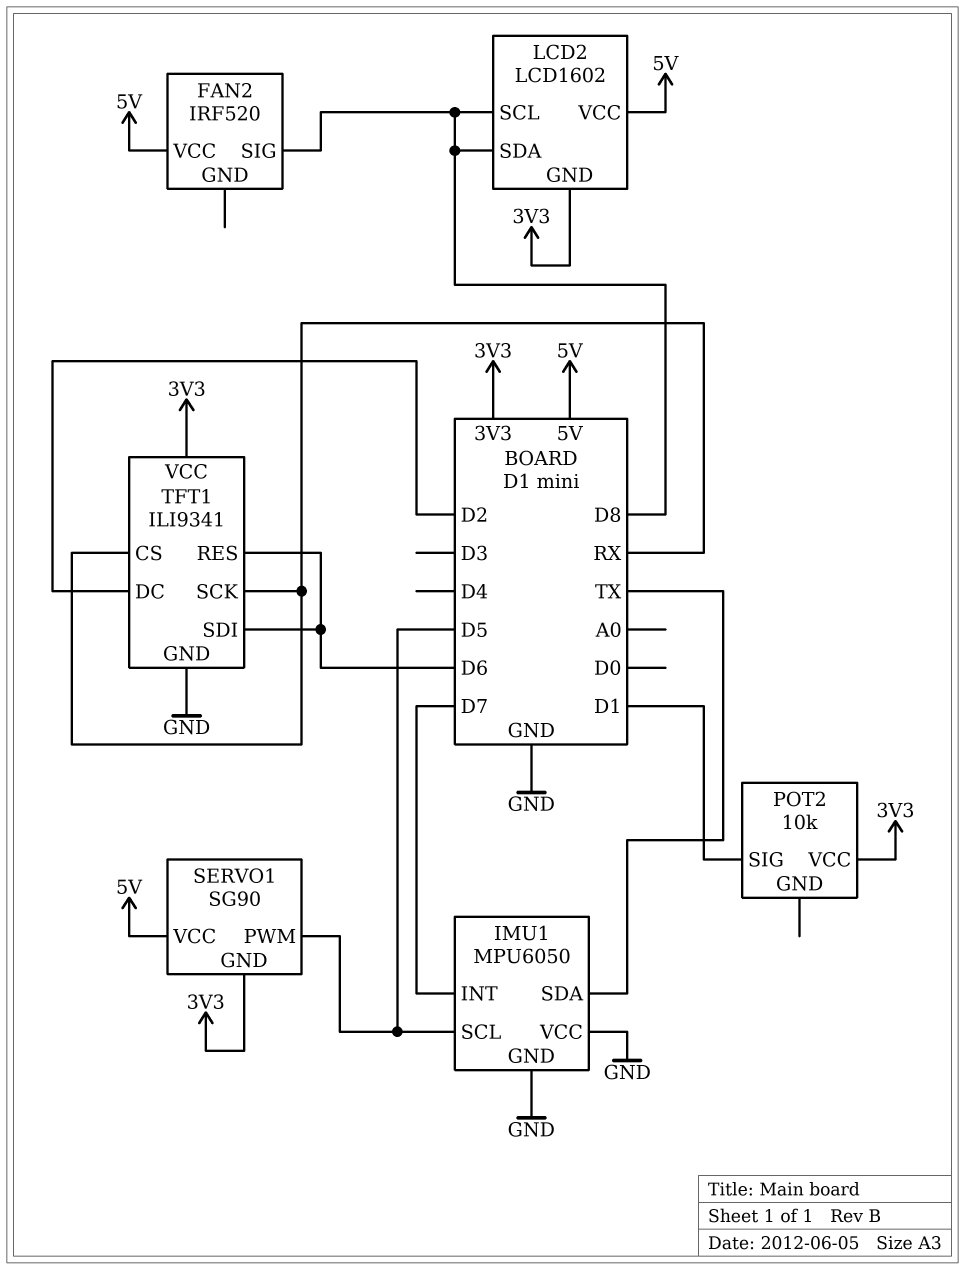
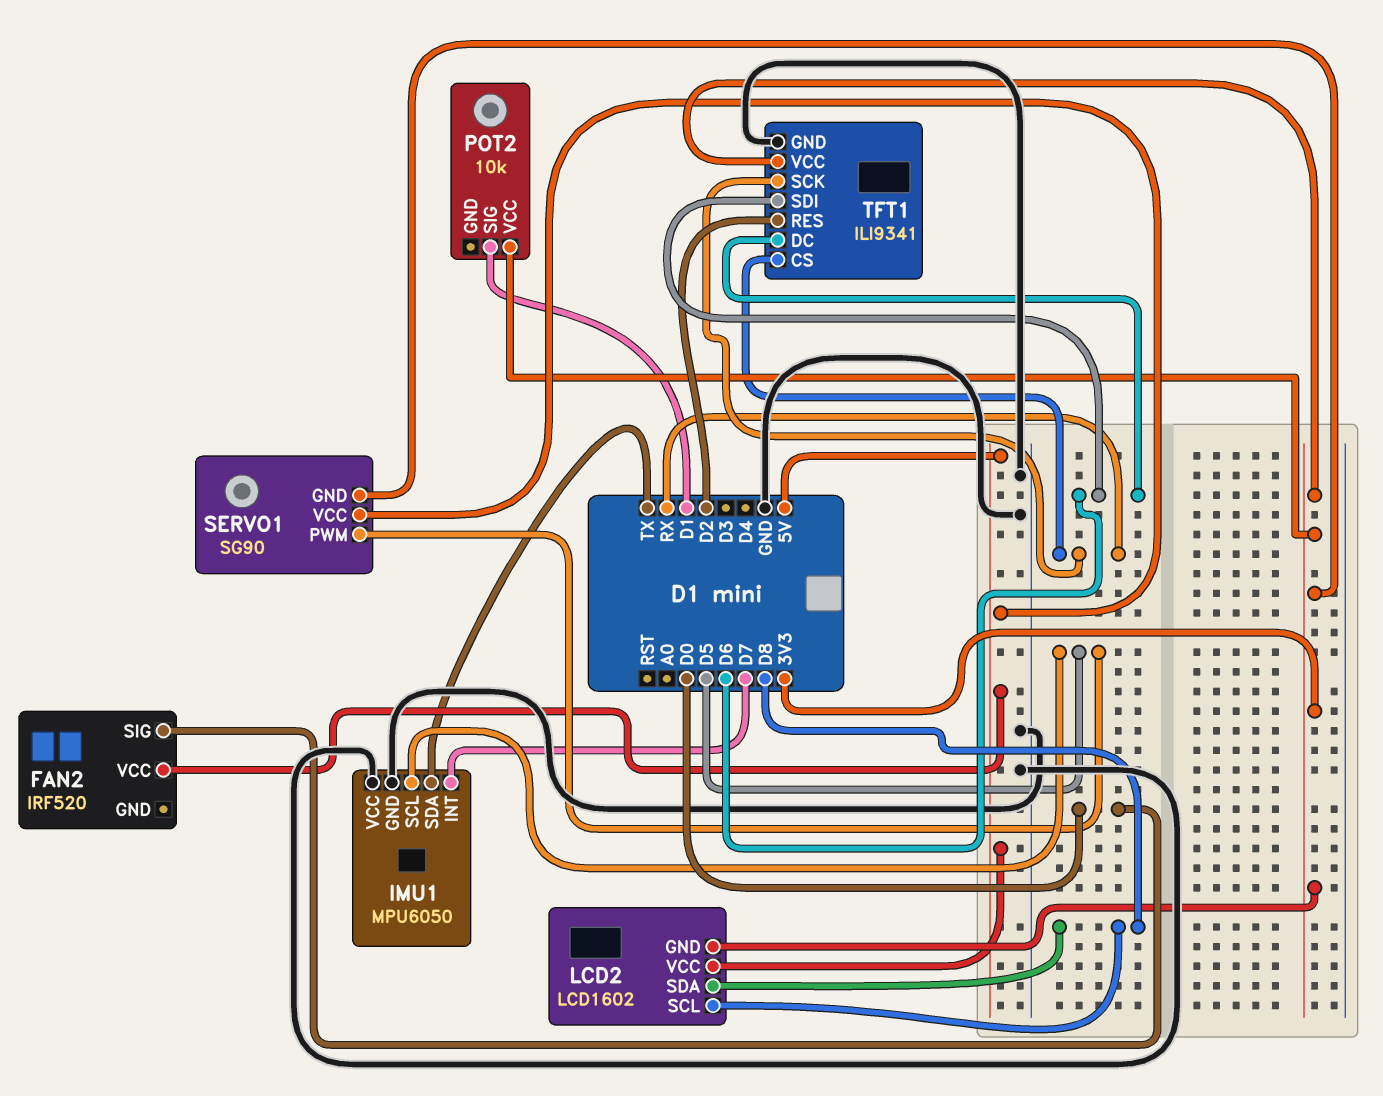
FAN2 pin SIG: D8 -> D0
TFT1 pin DC: D2 -> D6
TFT1 pin RES: D6 -> D2

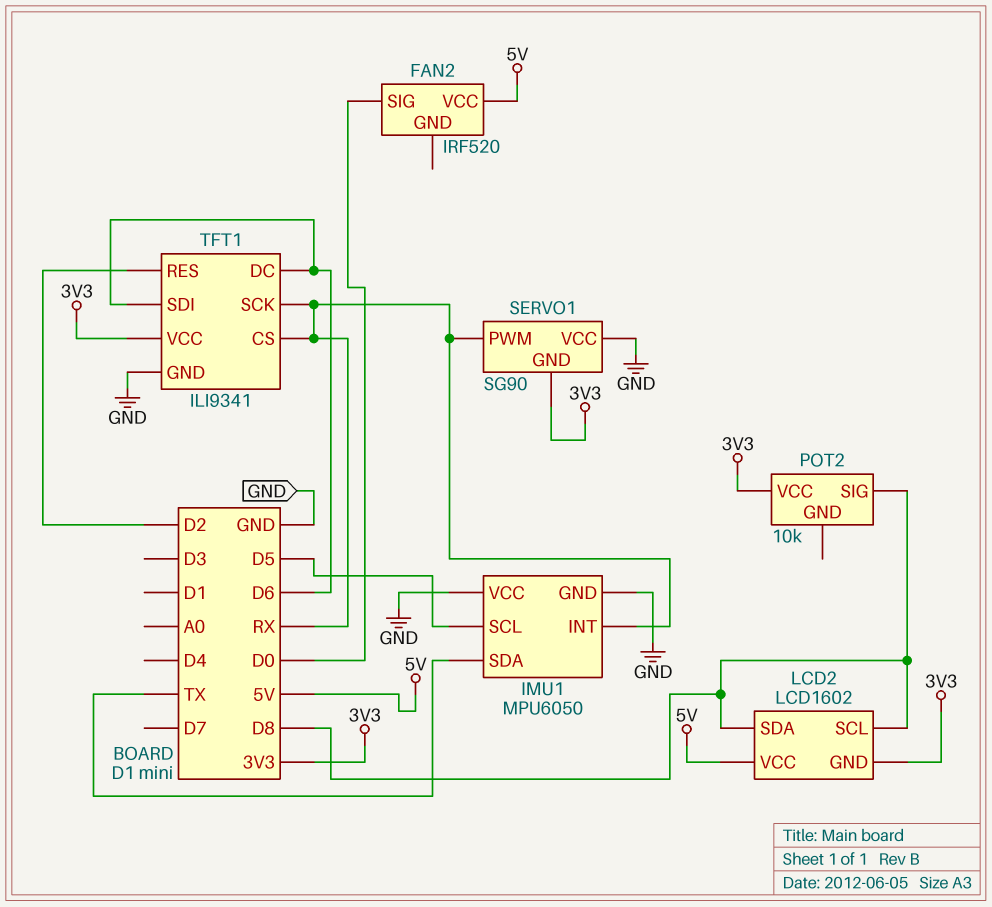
IMU1 pin INT: D7 -> RX
POT2 pin SIG: D1 -> D8
SERVO1 pin PWM: D5 -> RX
SERVO1 pin VCC: 5V -> GND

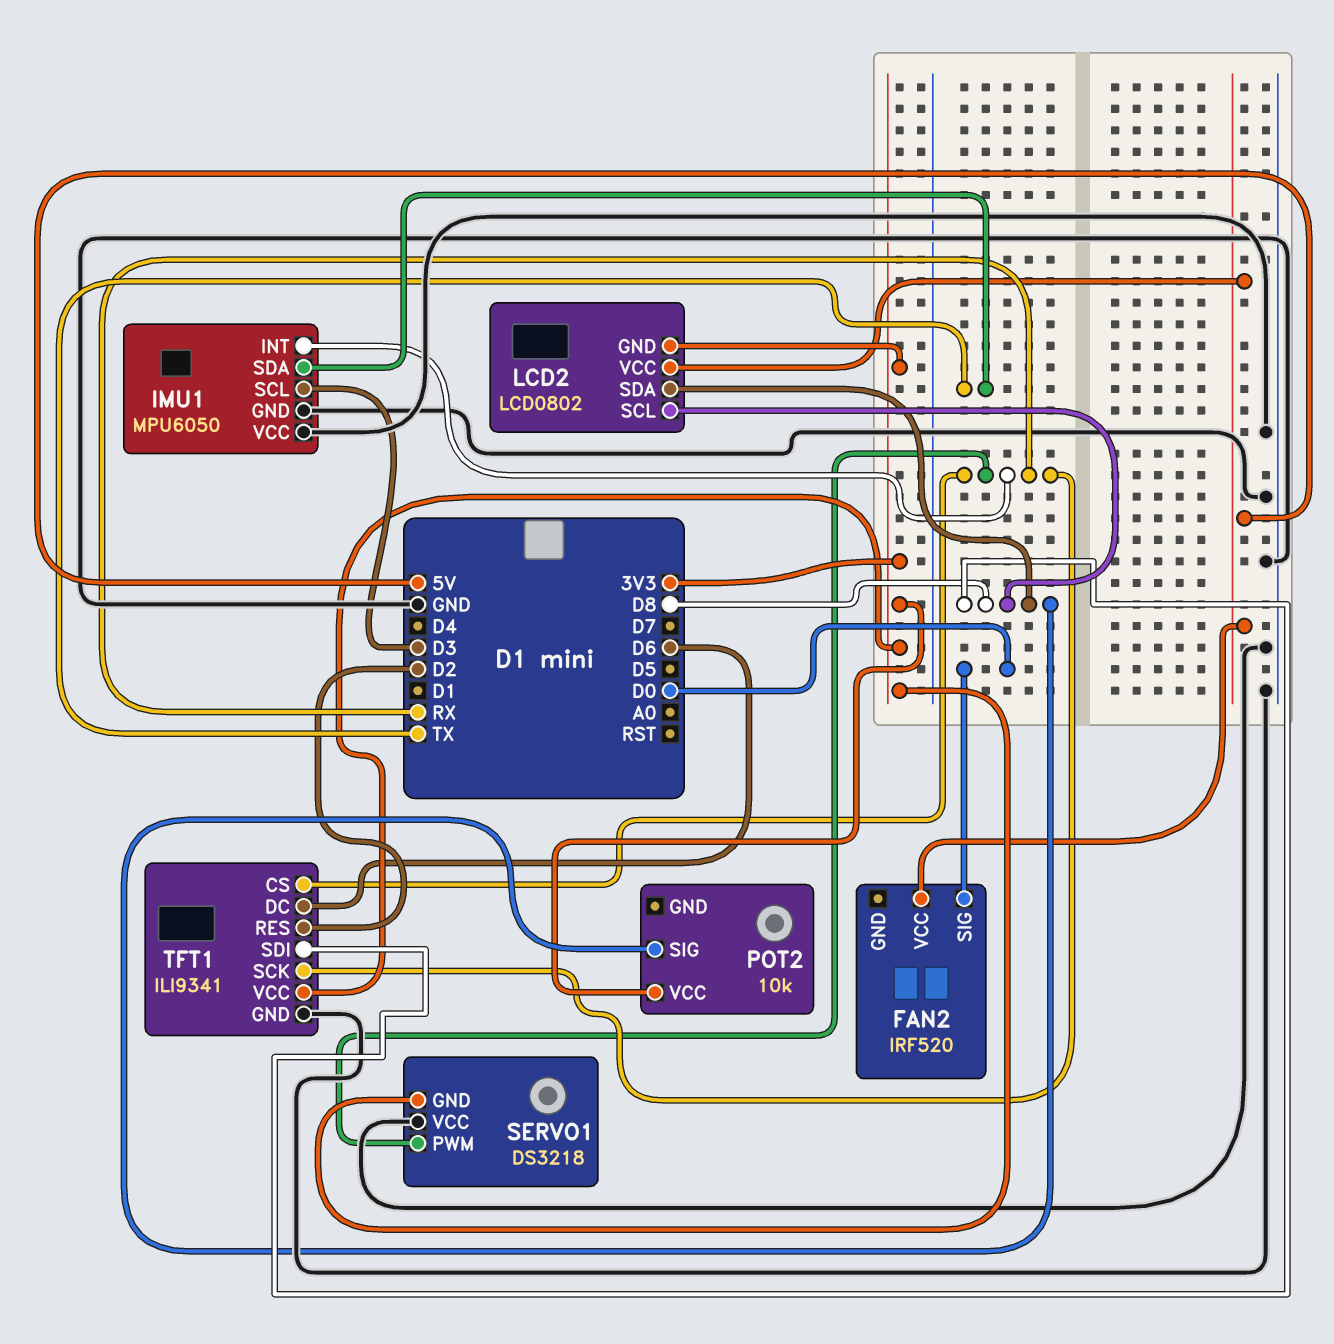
IMU1 pin SCL: D5 -> D3
LCD2: LCD1602 -> LCD0802
SERVO1: SG90 -> DS3218
TFT1 pin SDI: D6 -> D8

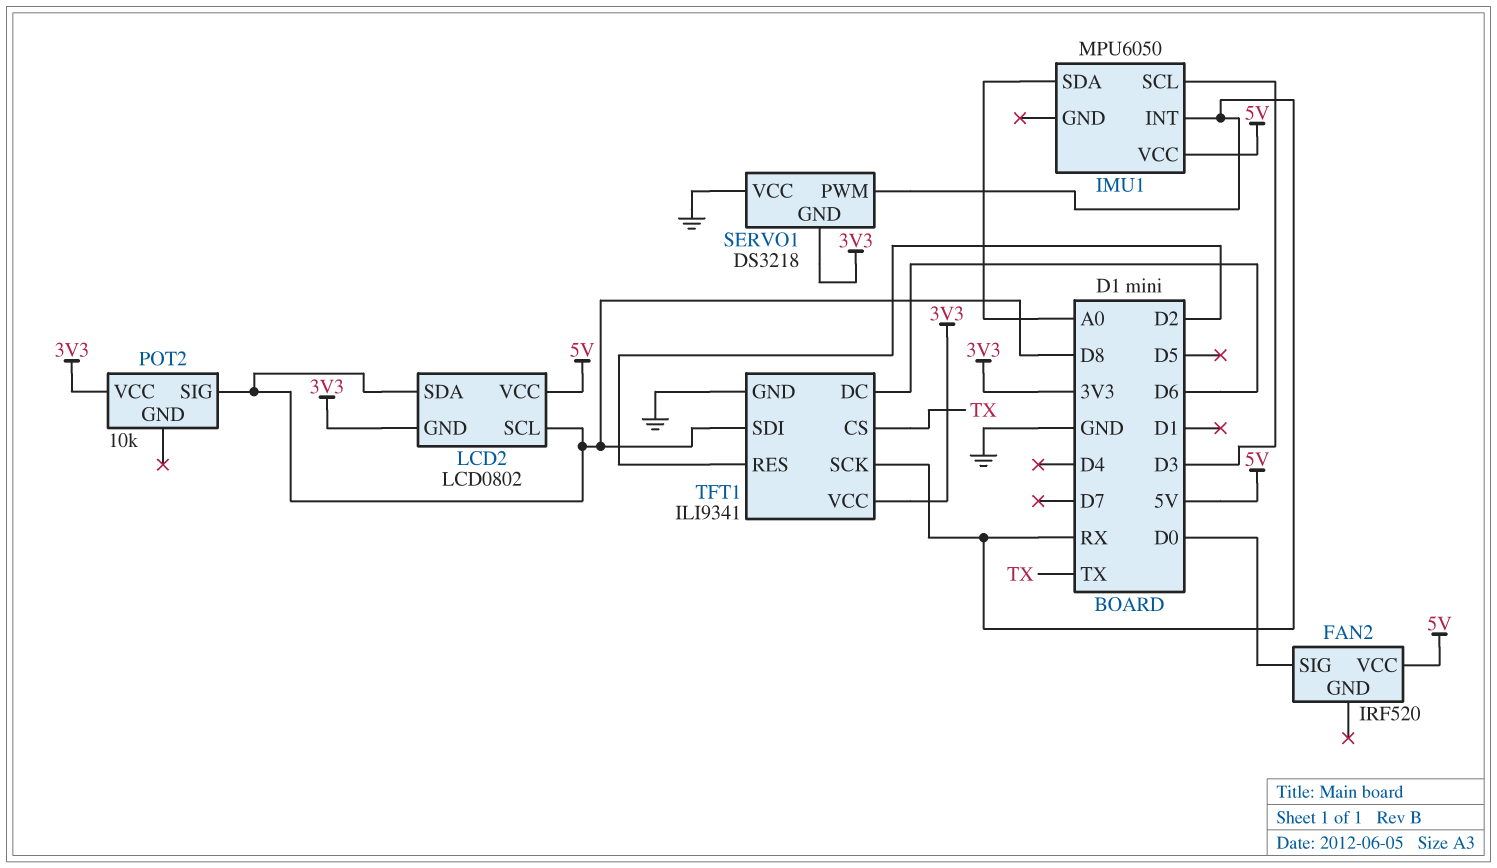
IMU1 pin GND: GND -> none
IMU1 pin SDA: TX -> A0
IMU1 pin VCC: GND -> 5V
TFT1 pin CS: RX -> TX

